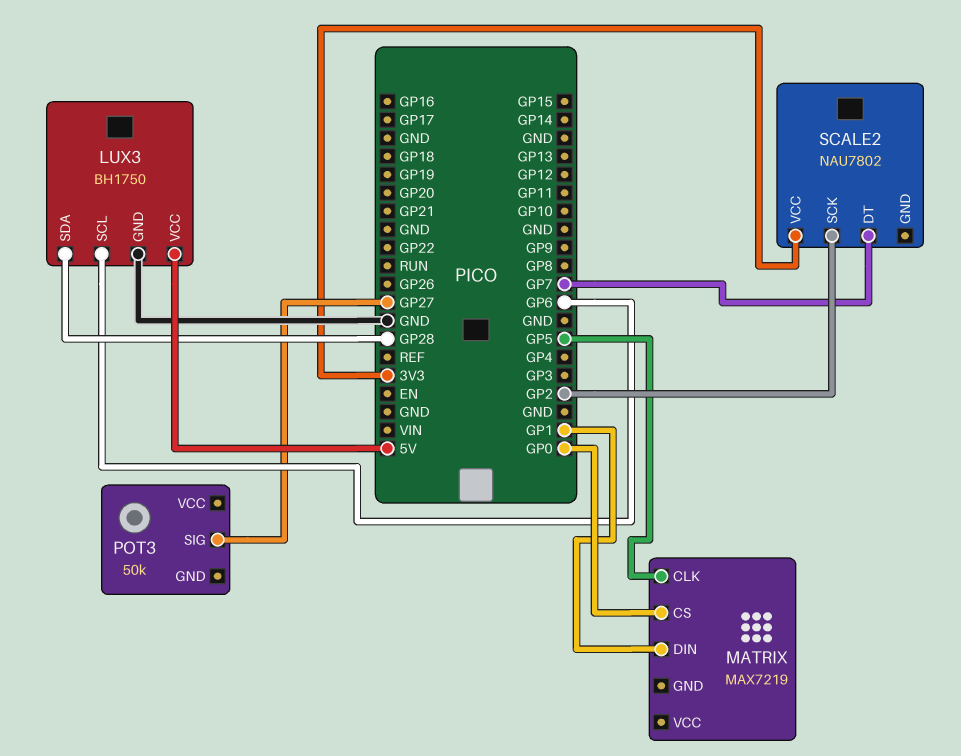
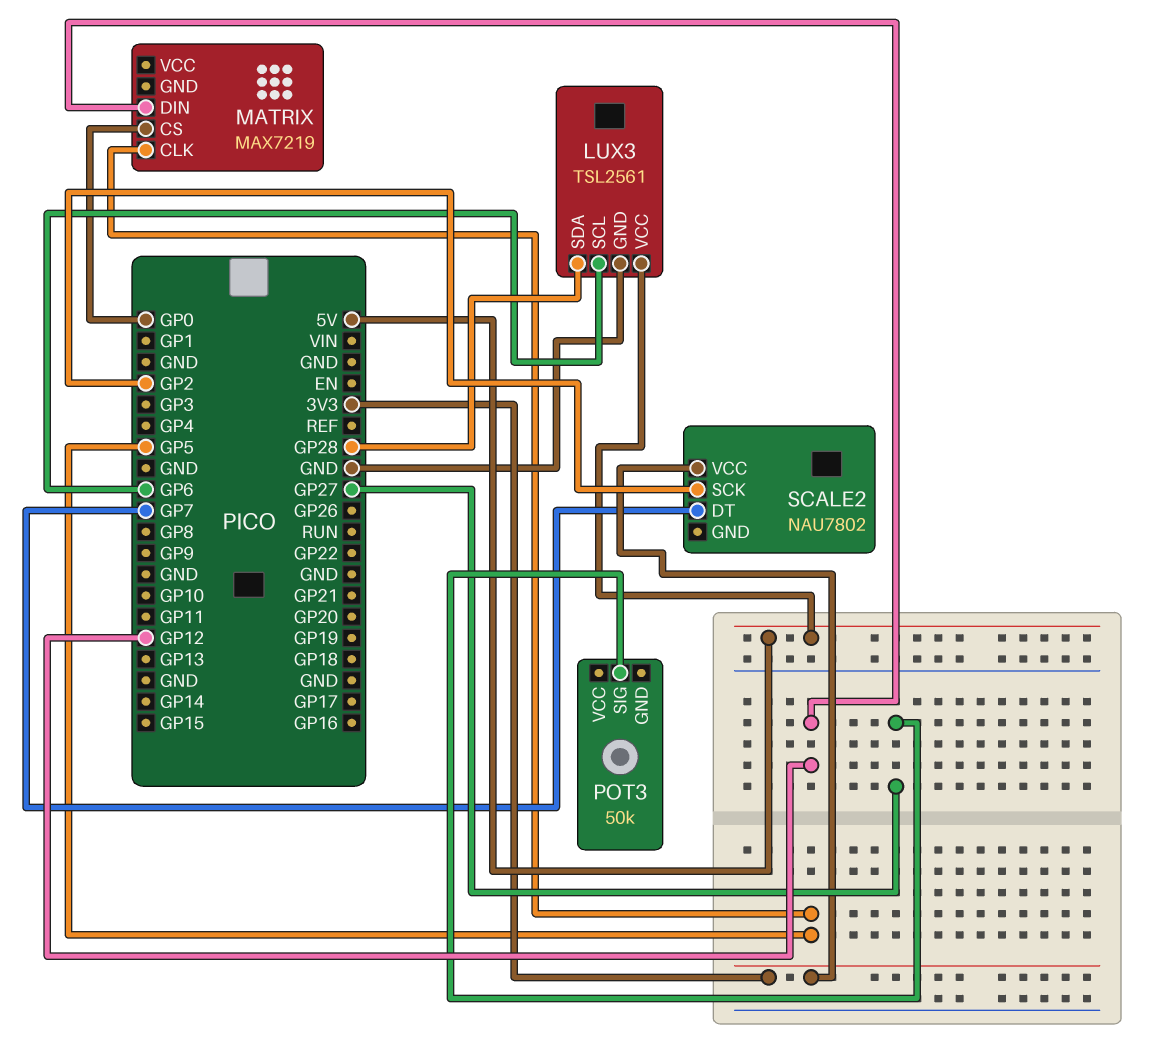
LUX3: BH1750 -> TSL2561
MATRIX pin DIN: GP1 -> GP12

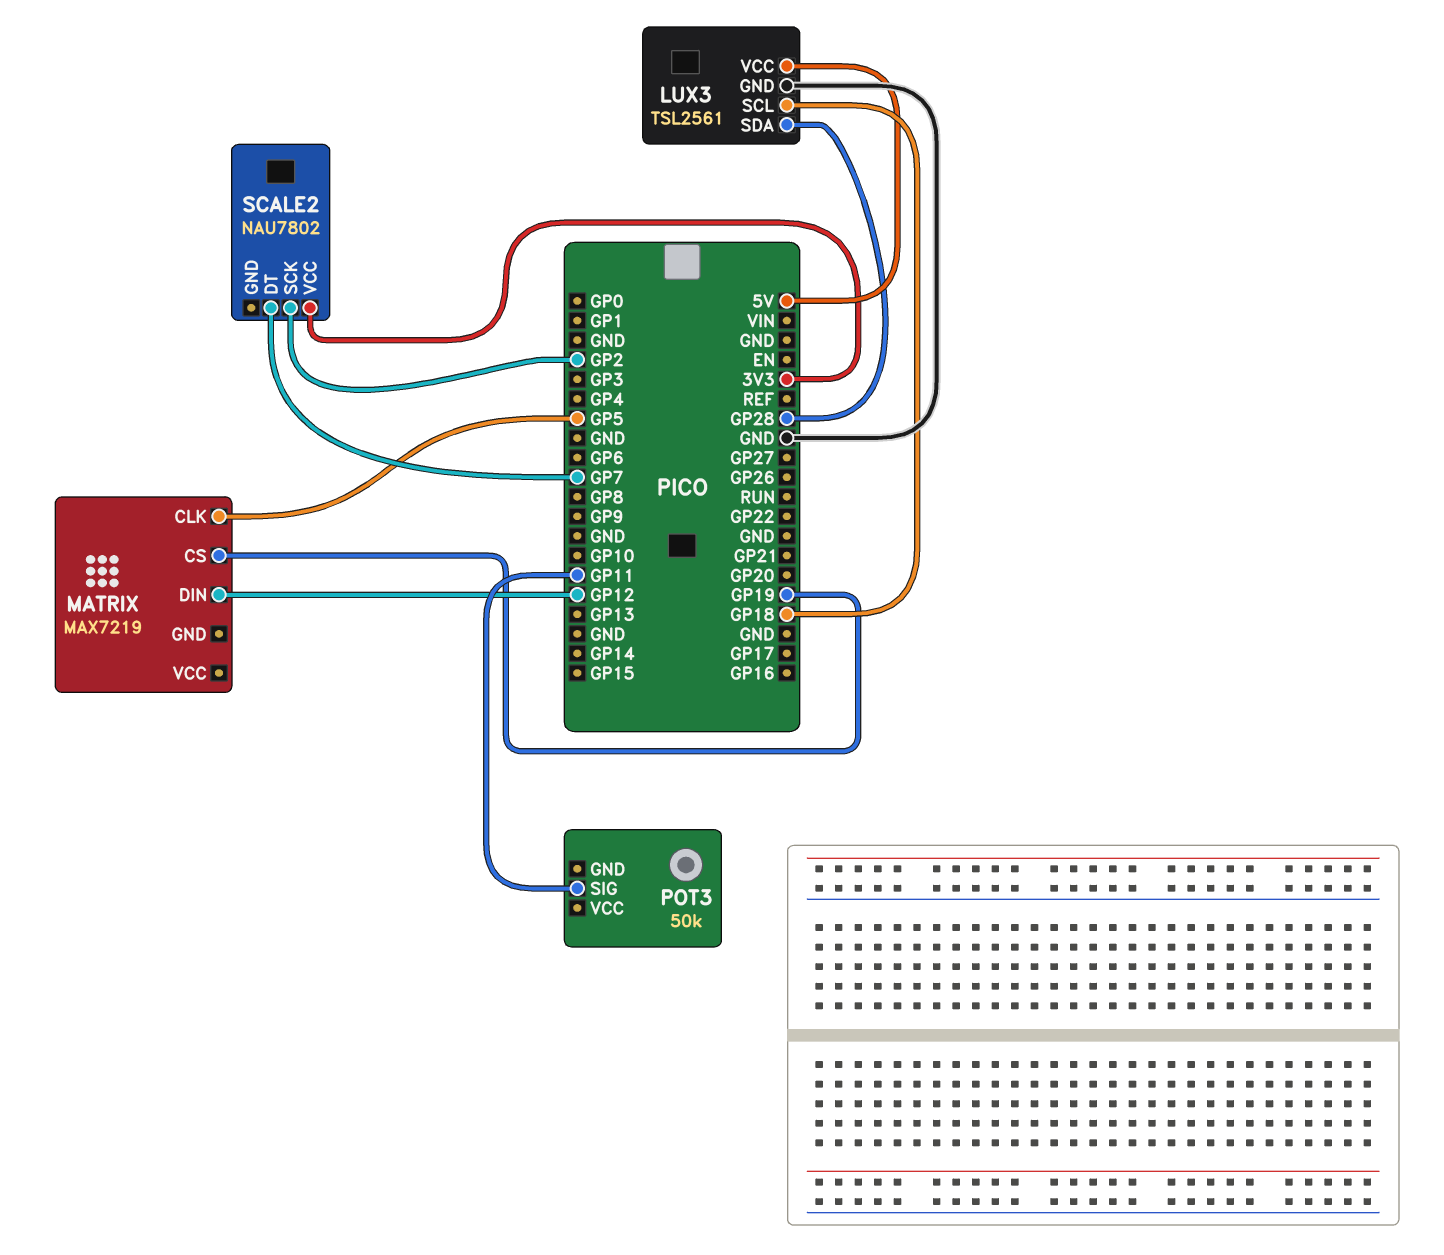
LUX3 pin SCL: GP6 -> GP18
MATRIX pin CS: GP0 -> GP19
POT3 pin SIG: GP27 -> GP11

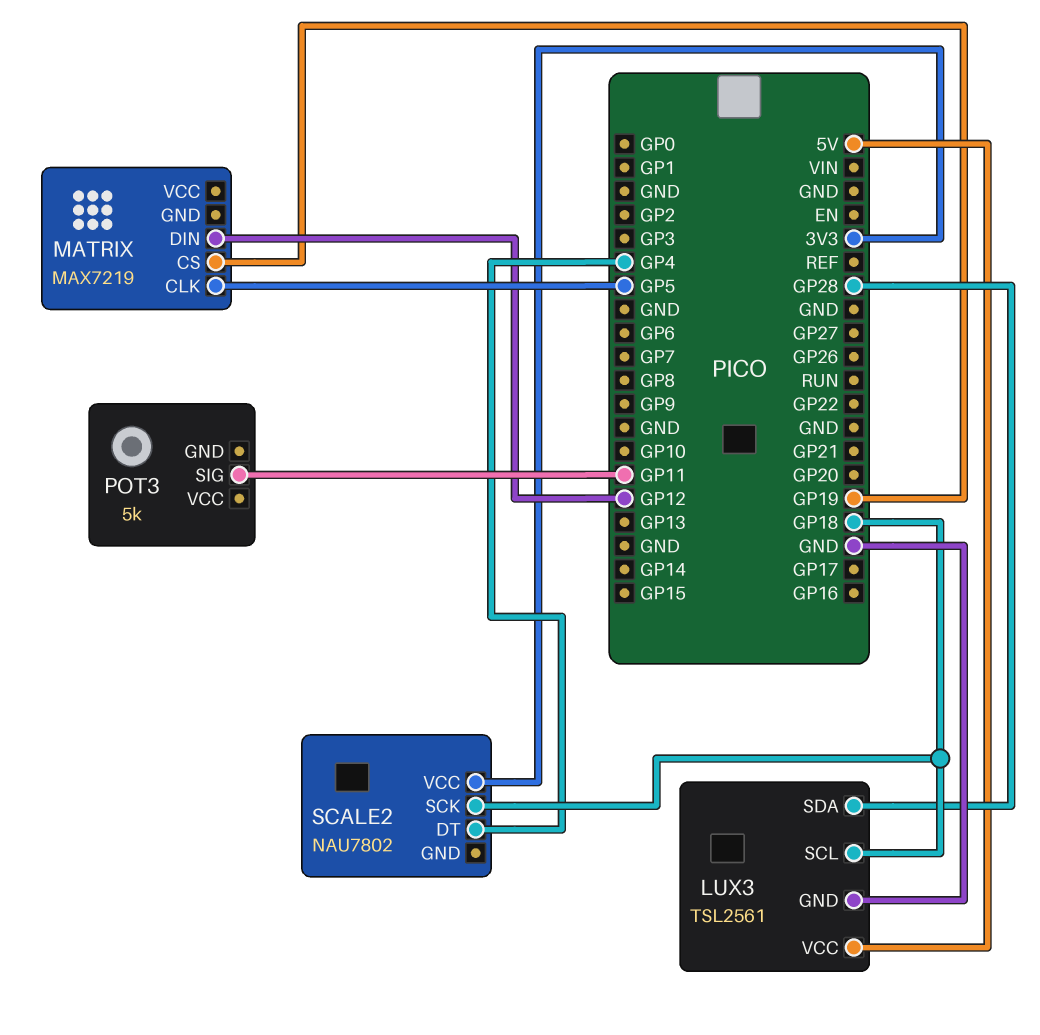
POT3: 50k -> 5k
SCALE2 pin DT: GP7 -> GP4
SCALE2 pin SCK: GP2 -> GP18

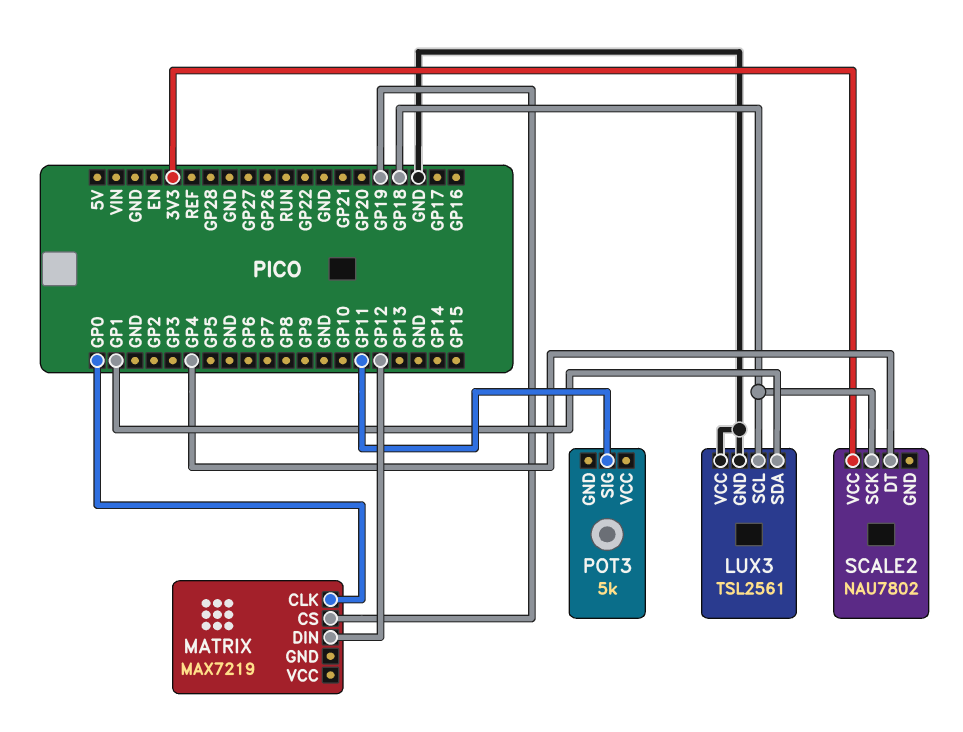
LUX3 pin SDA: GP28 -> GP1
LUX3 pin VCC: 5V -> GND
MATRIX pin CLK: GP5 -> GP0

